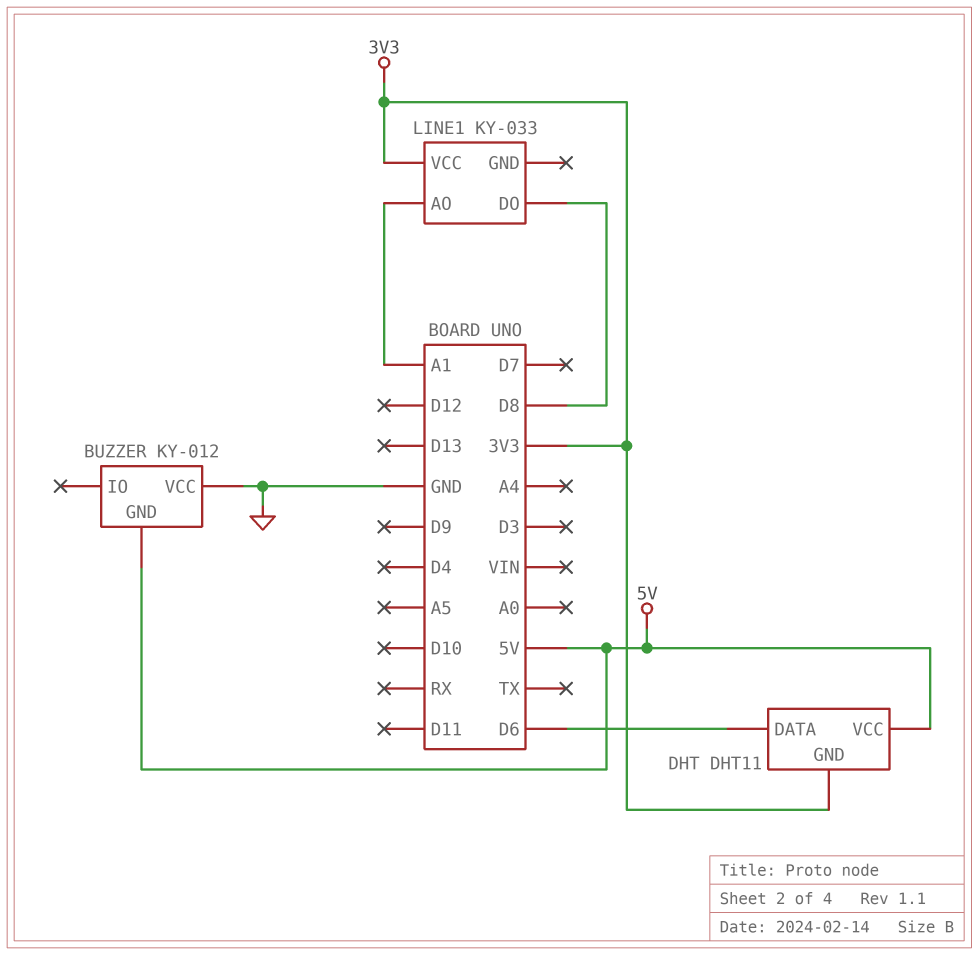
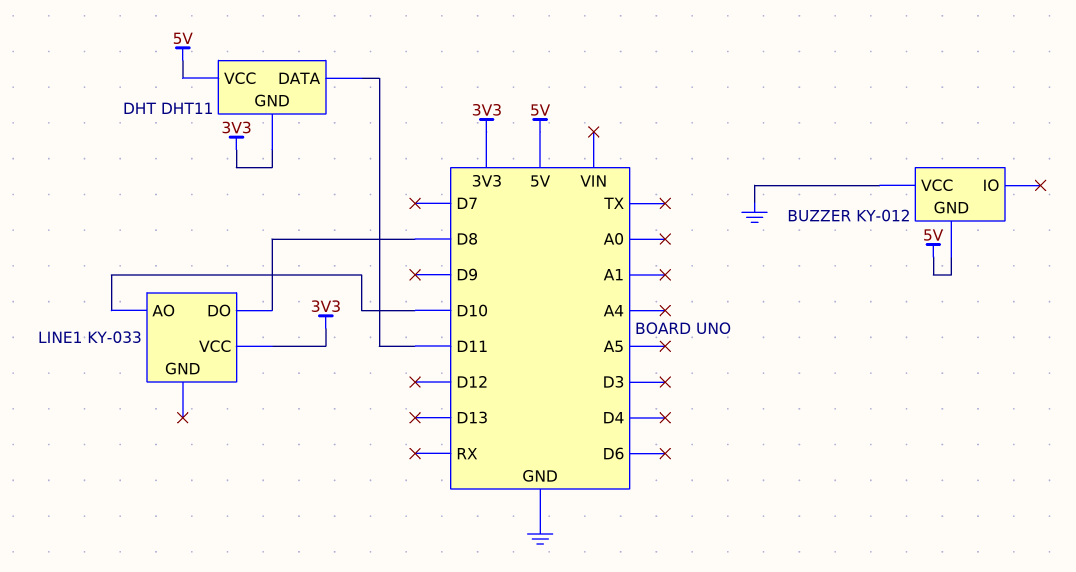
DHT pin DATA: D6 -> D11
LINE1 pin AO: A1 -> D10

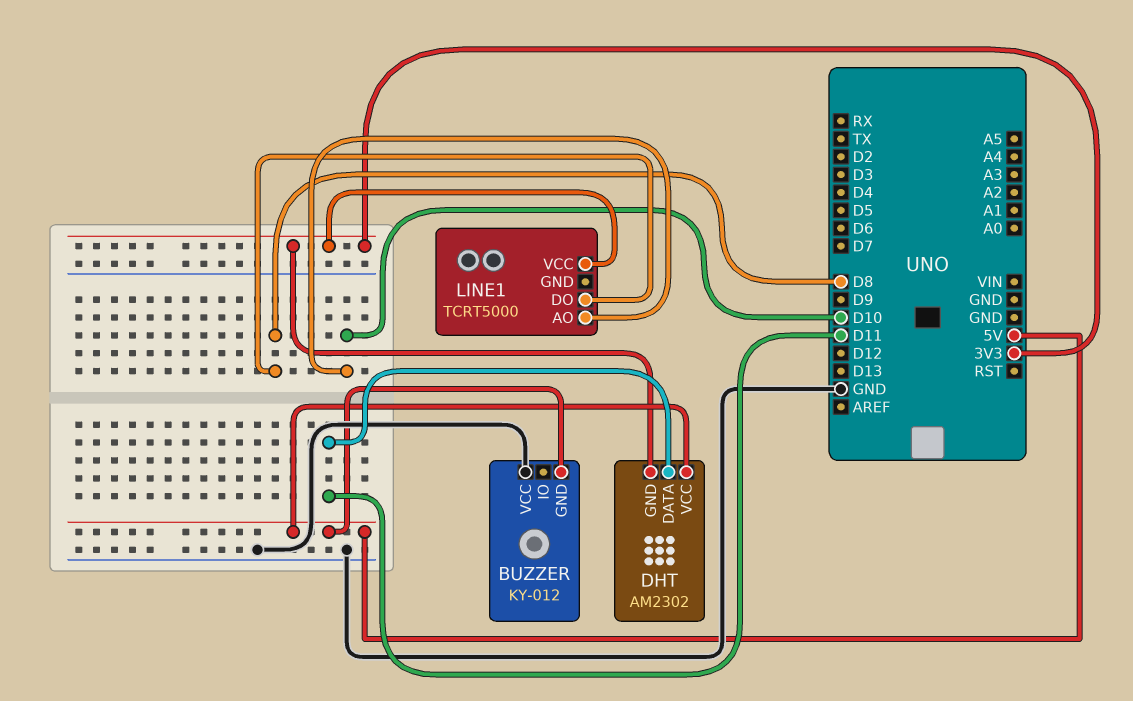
DHT: DHT11 -> AM2302
LINE1: KY-033 -> TCRT5000

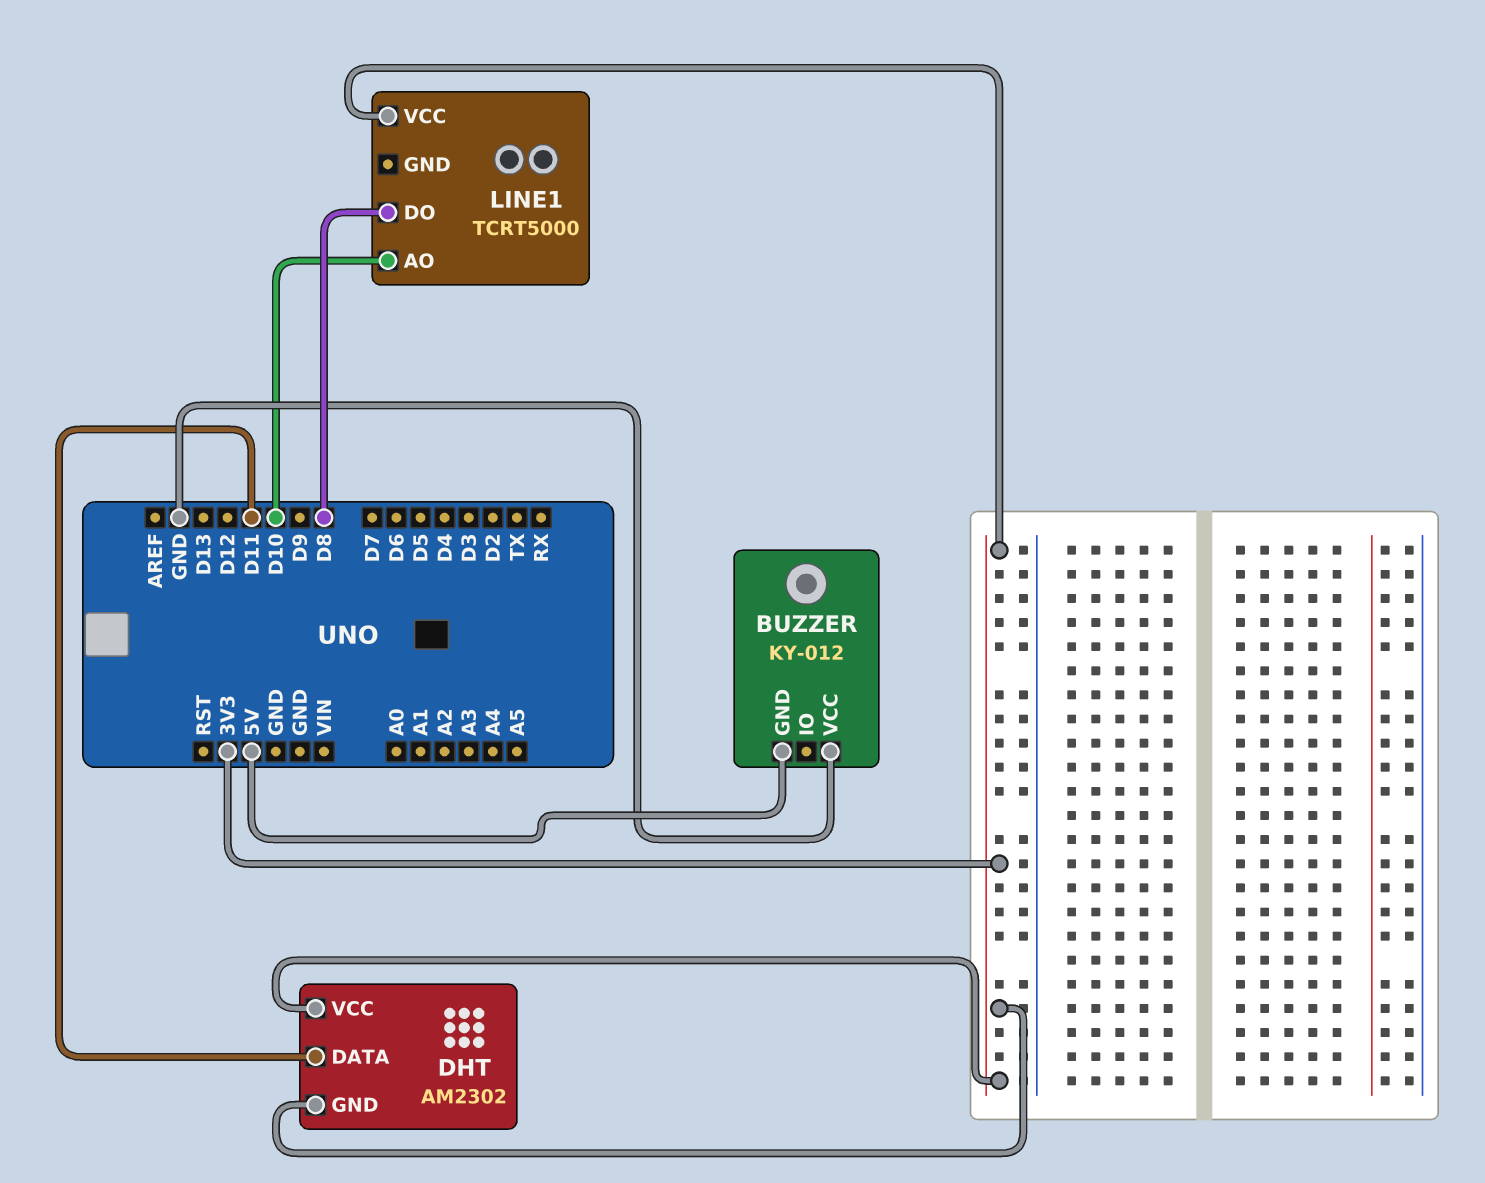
DHT pin VCC: 5V -> 3V3

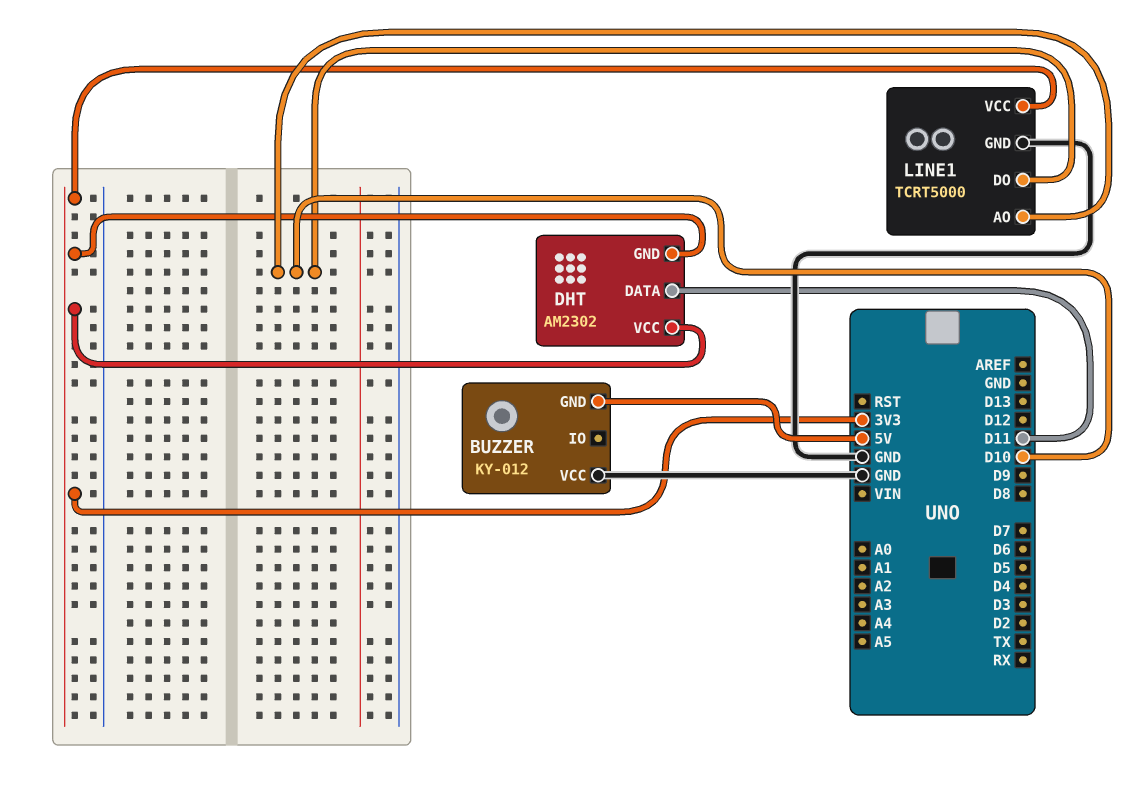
LINE1 pin DO: D8 -> D10
LINE1 pin GND: none -> GND

